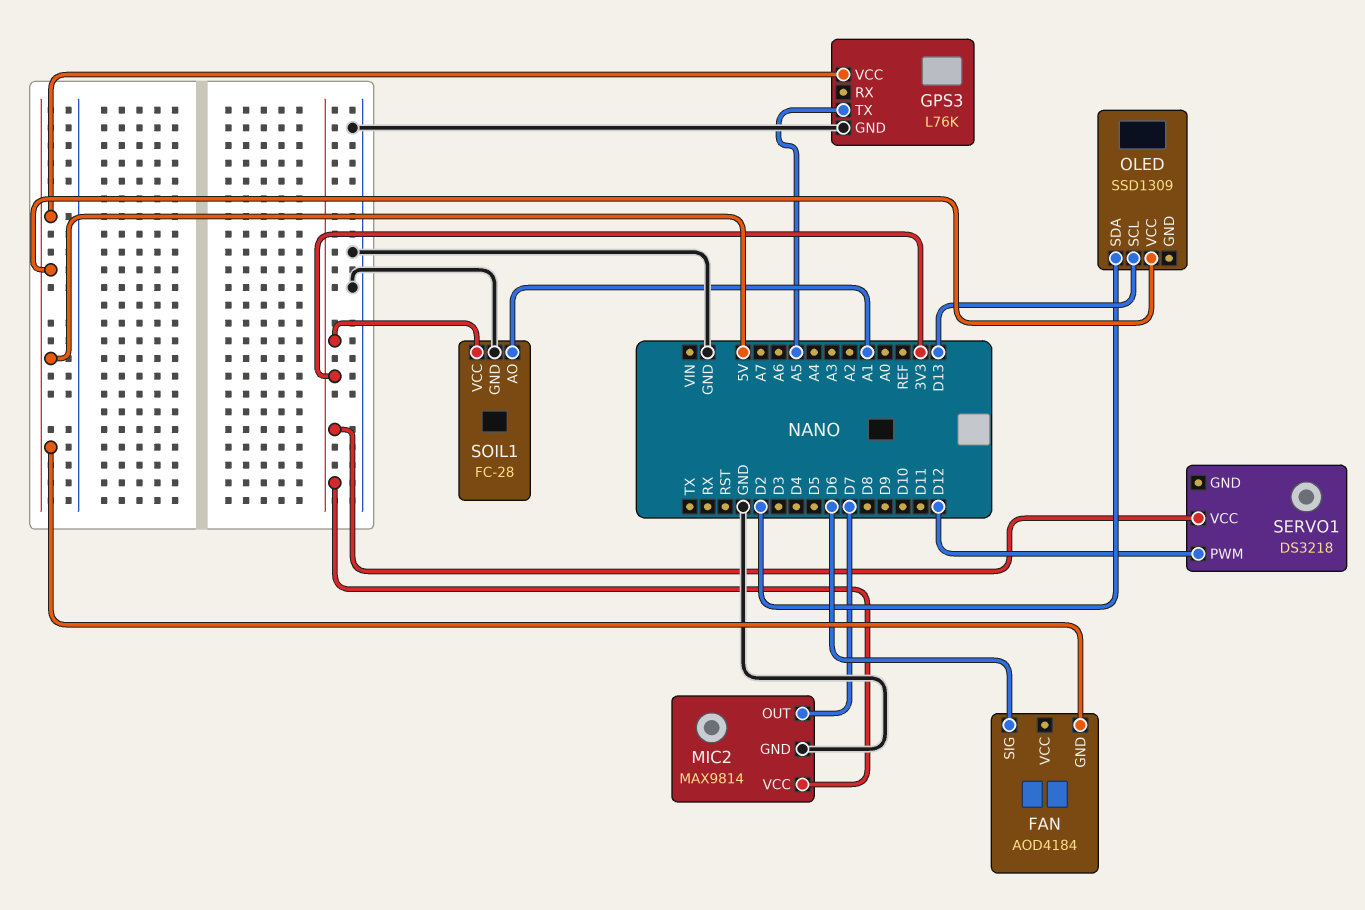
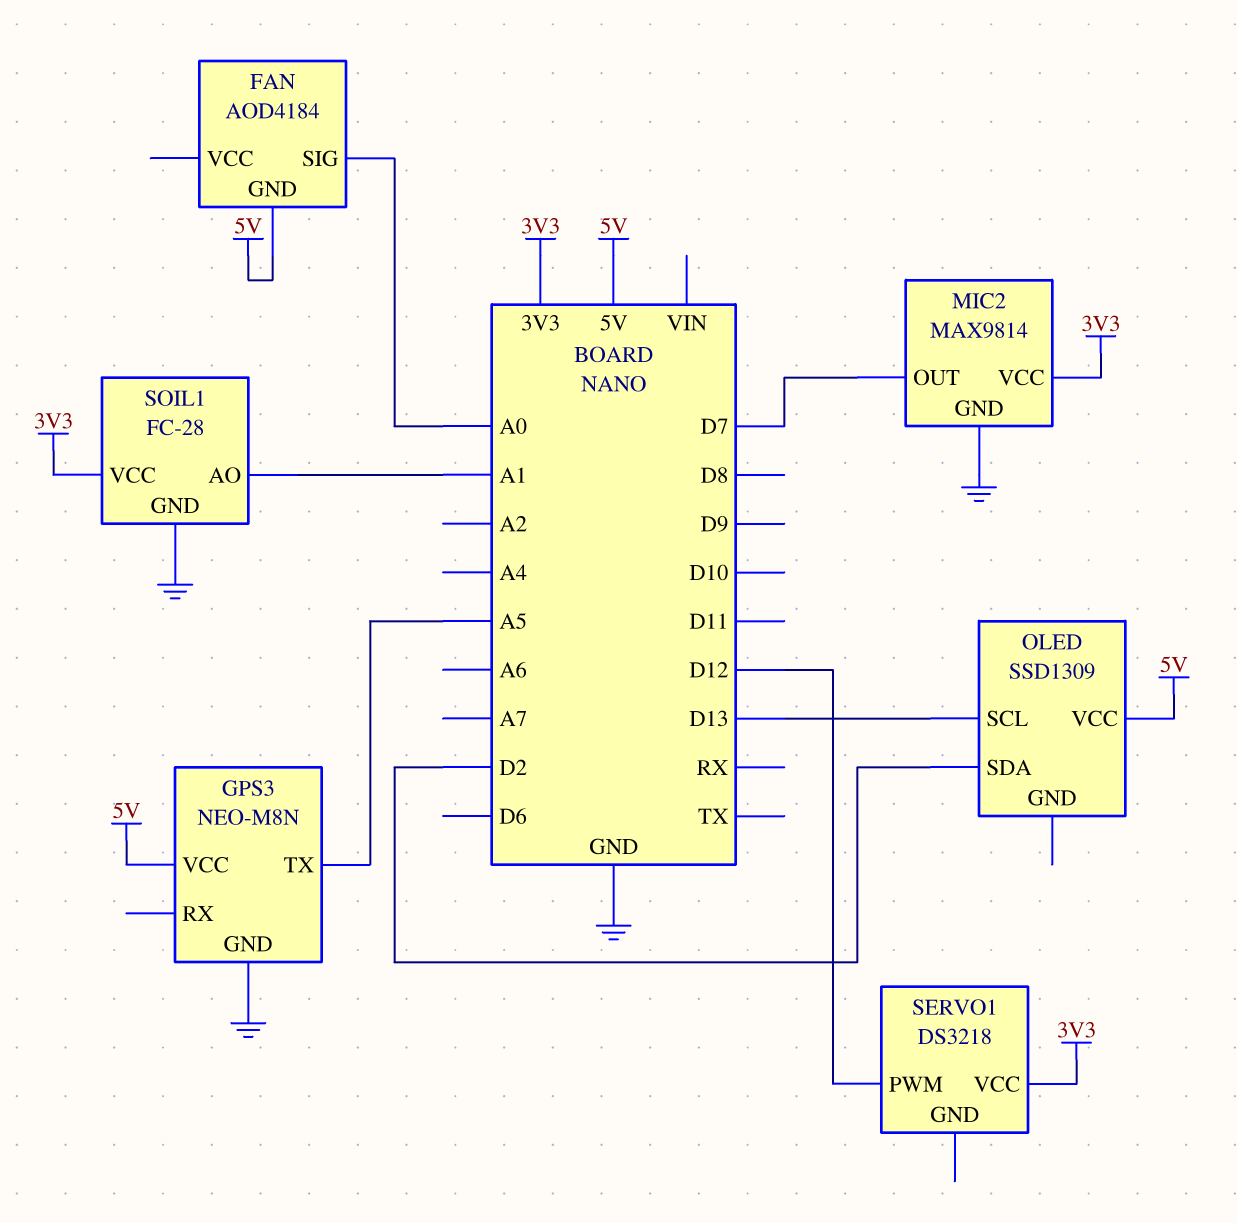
FAN pin SIG: D6 -> A0
GPS3: L76K -> NEO-M8N

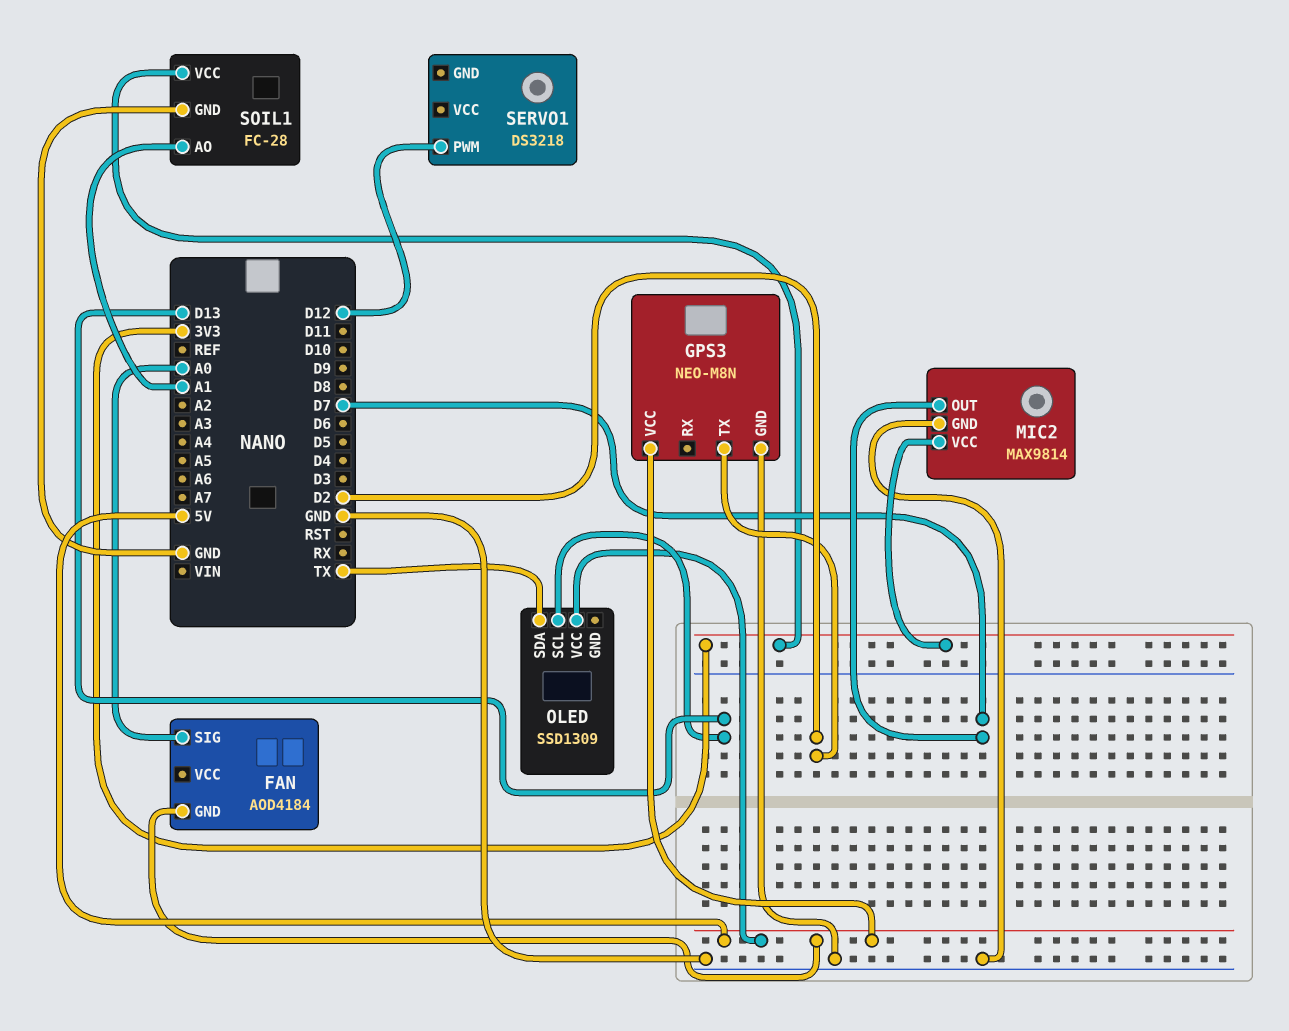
GPS3 pin TX: A5 -> D2
OLED pin SDA: D2 -> TX
SERVO1 pin VCC: 3V3 -> none

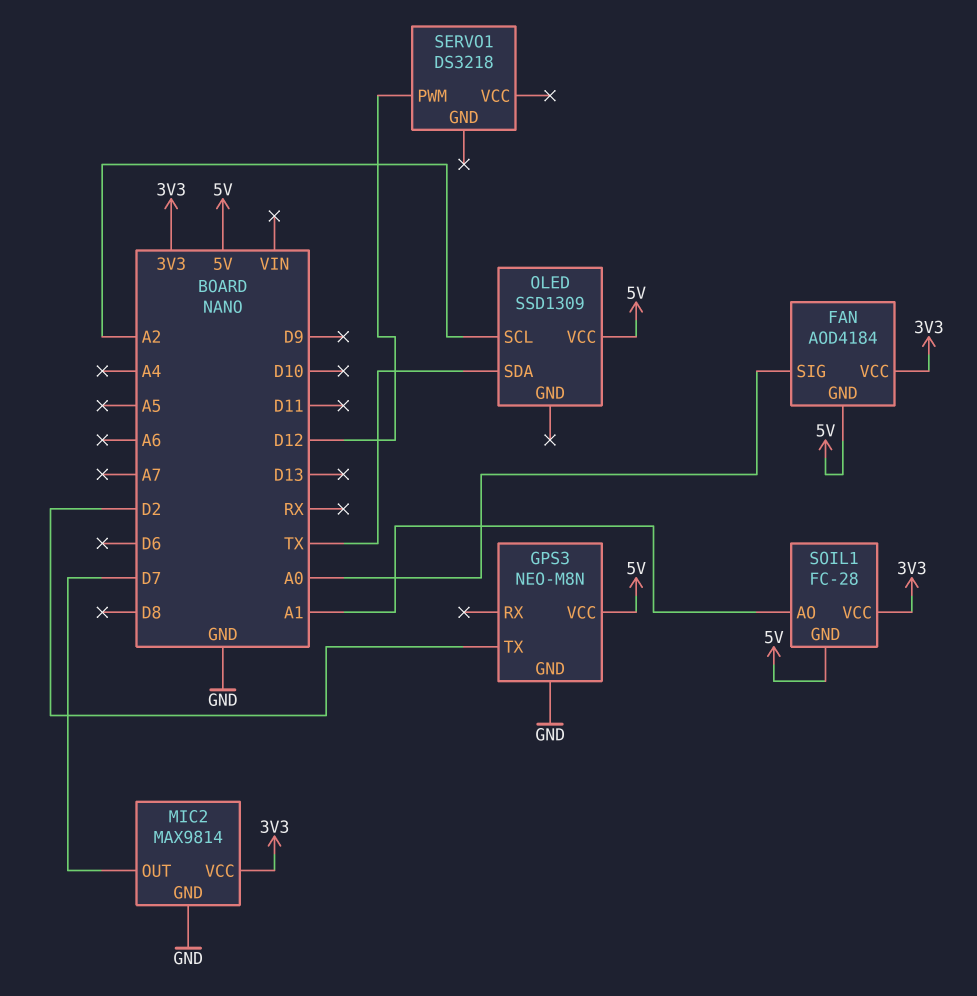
FAN pin VCC: none -> 3V3
OLED pin SCL: D13 -> A2
SOIL1 pin GND: GND -> 5V

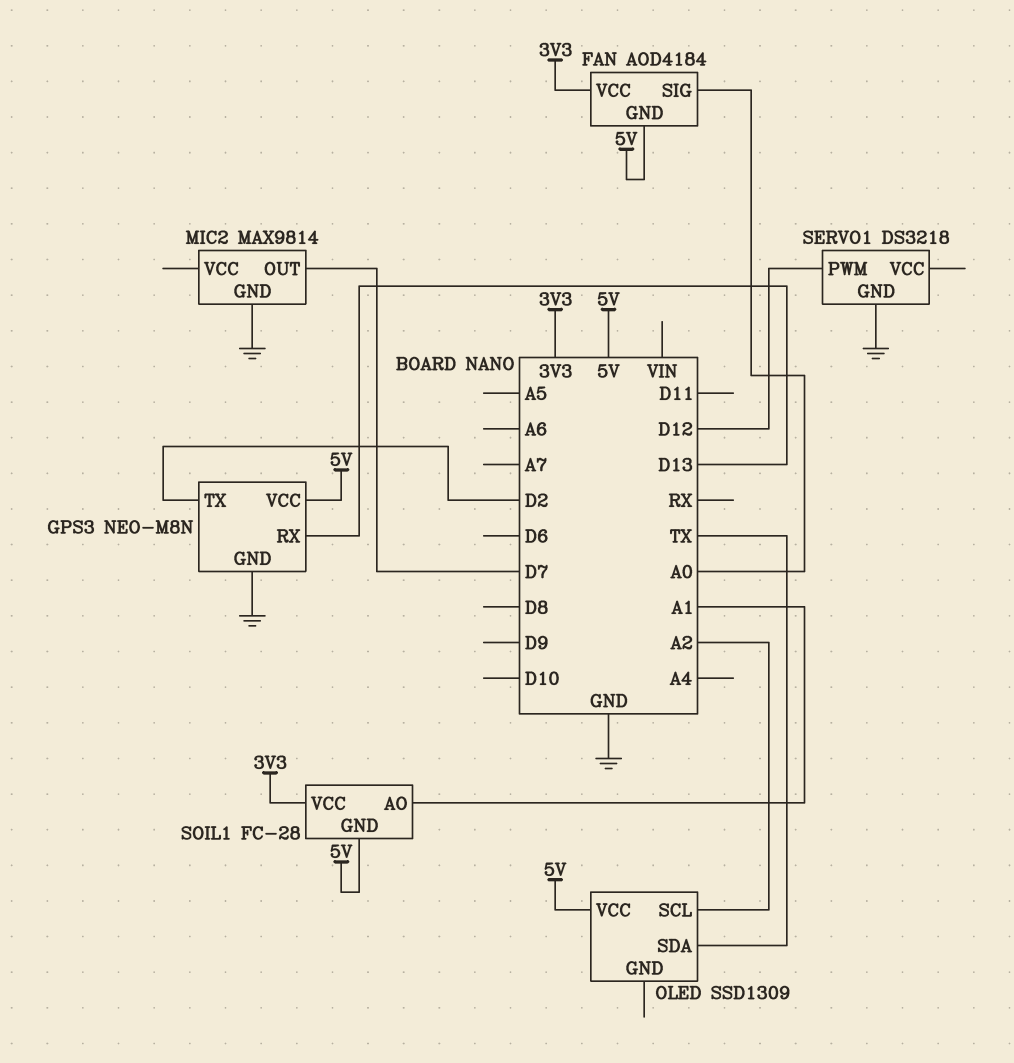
GPS3 pin RX: none -> D13
MIC2 pin VCC: 3V3 -> none
SERVO1 pin GND: none -> GND

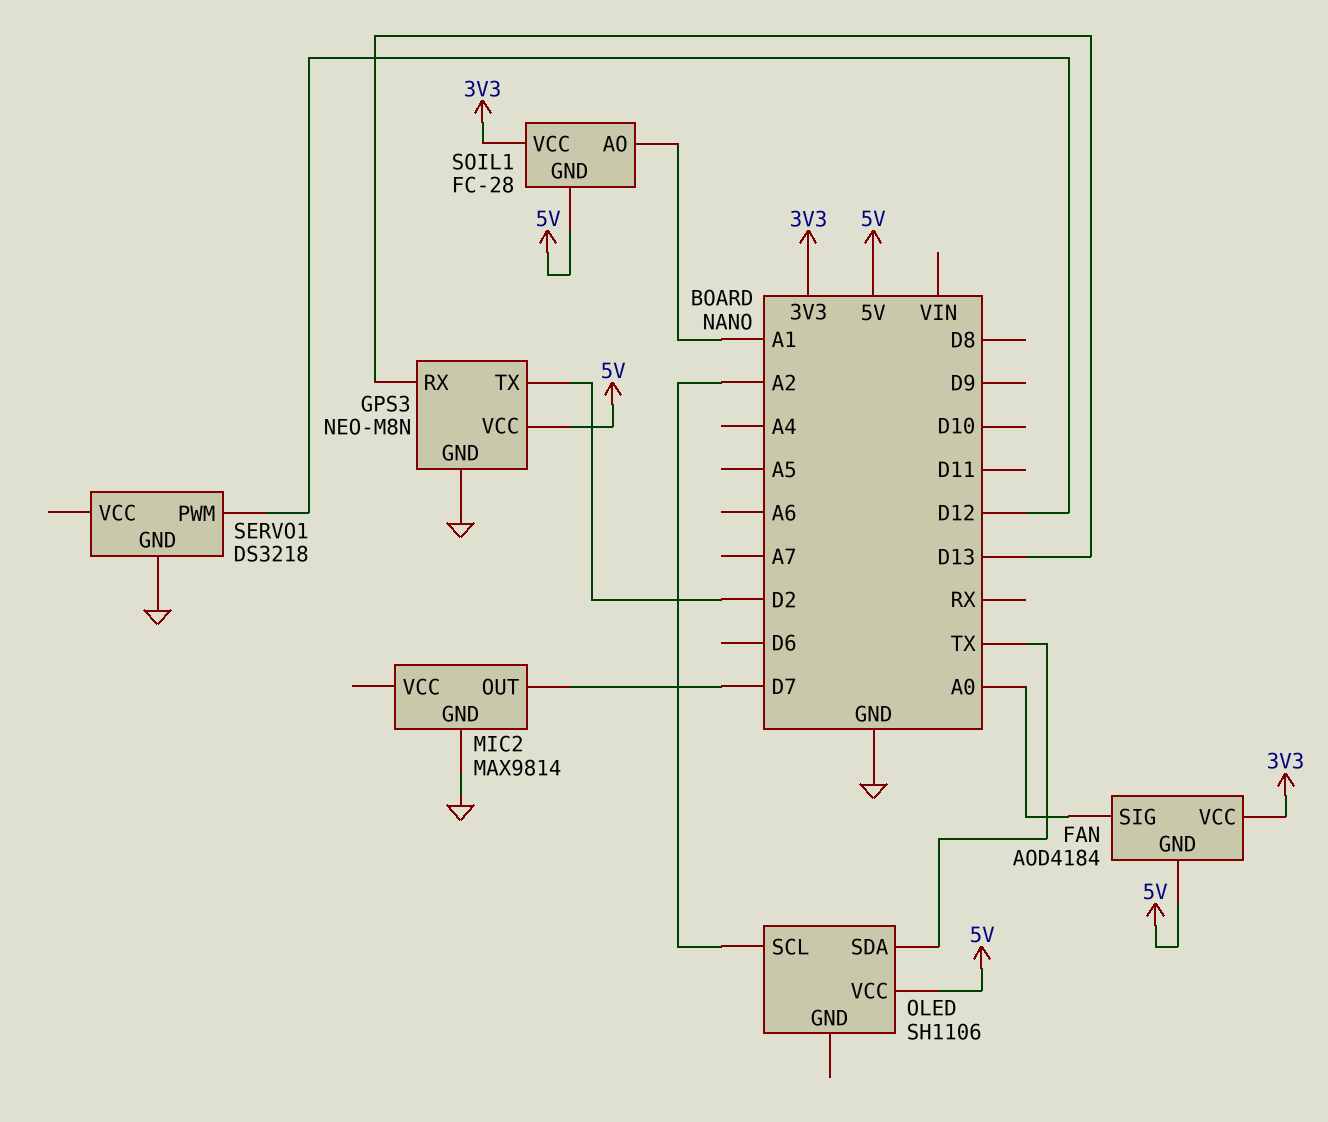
OLED: SSD1309 -> SH1106

